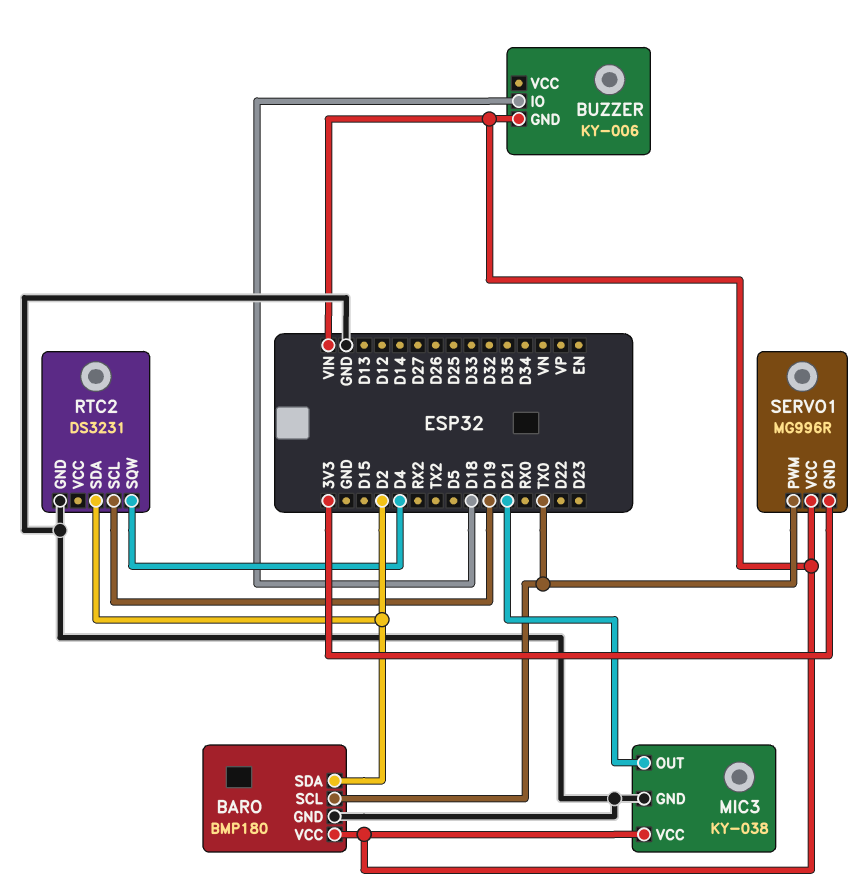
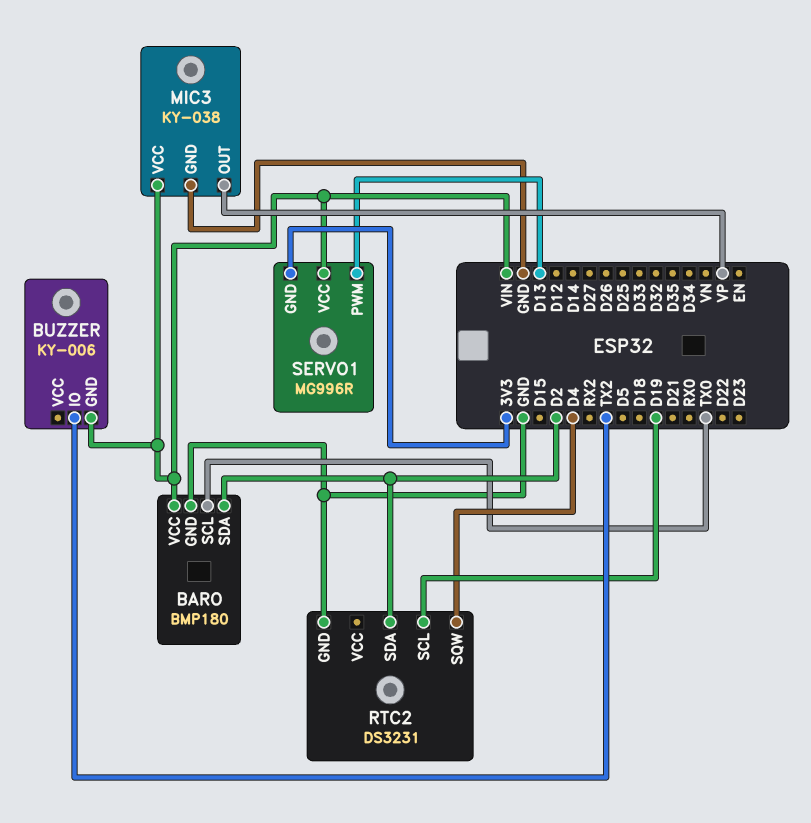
BUZZER pin IO: D18 -> TX2
MIC3 pin OUT: D21 -> VP
SERVO1 pin PWM: TX0 -> D13

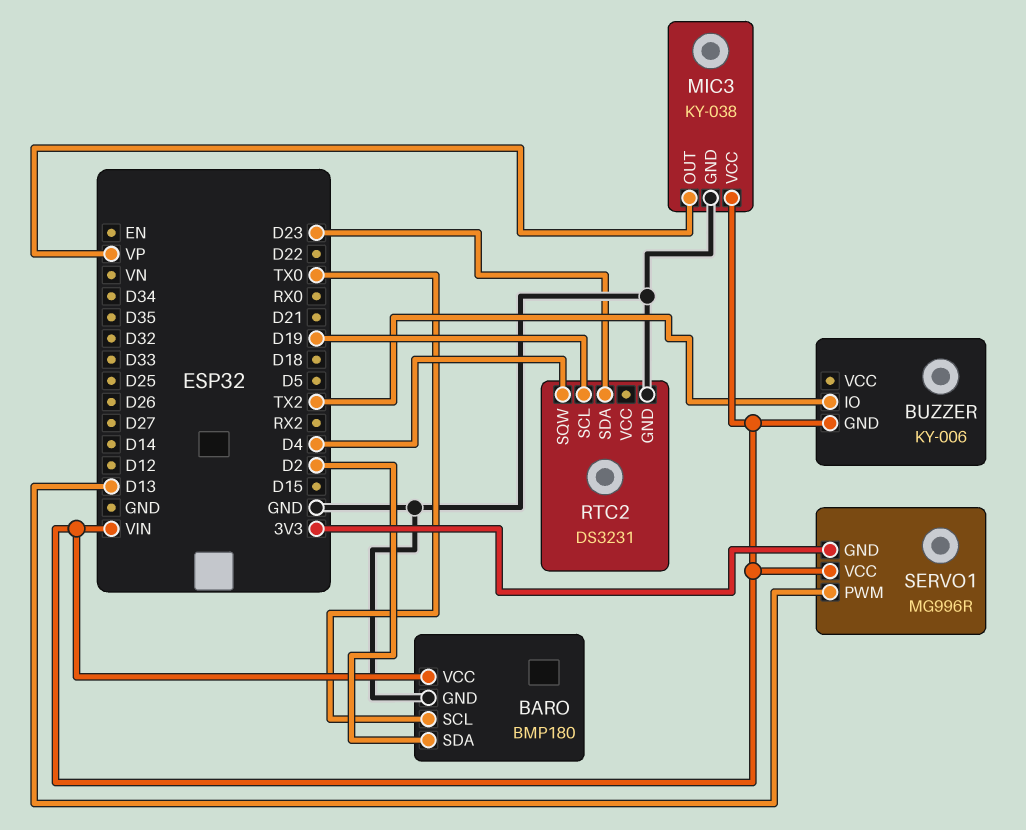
RTC2 pin SDA: D2 -> D23

